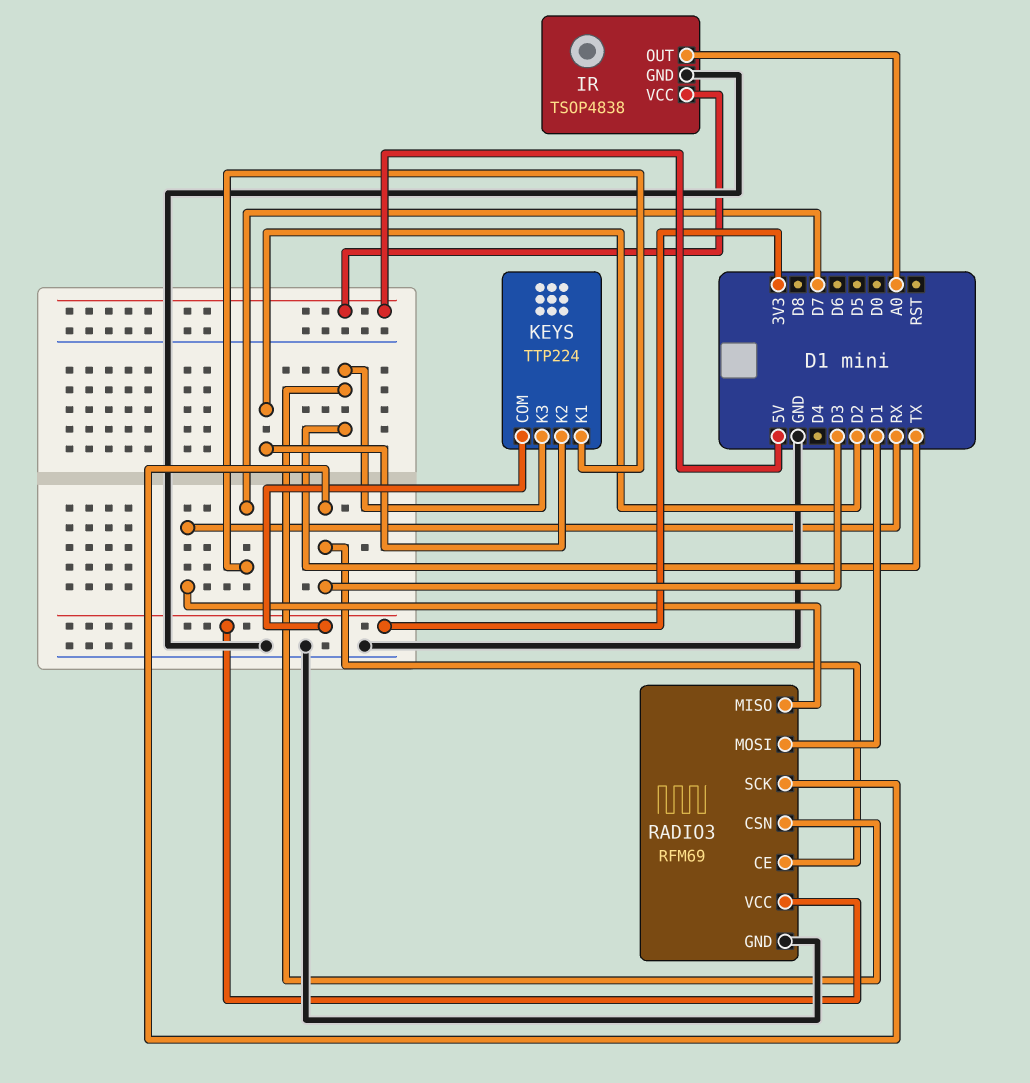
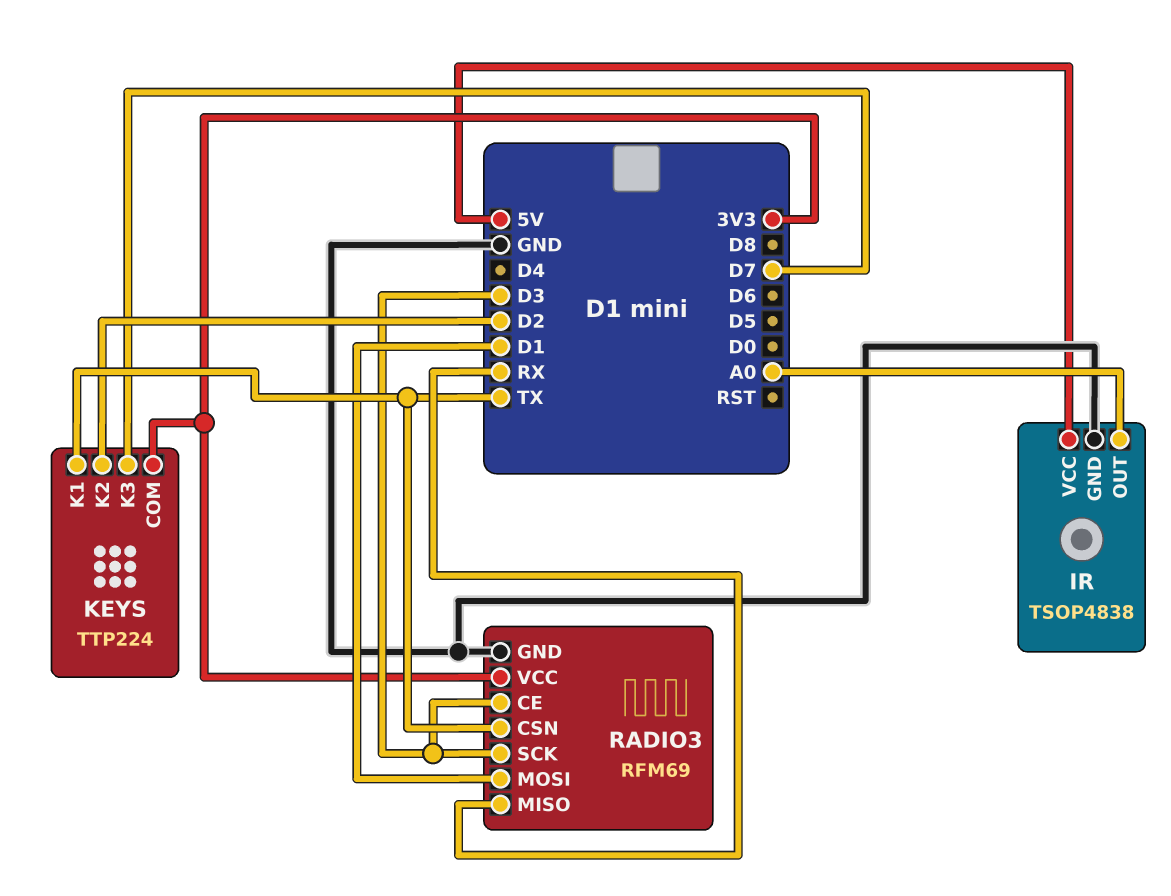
KEYS pin K1: D7 -> TX
KEYS pin K3: TX -> D7

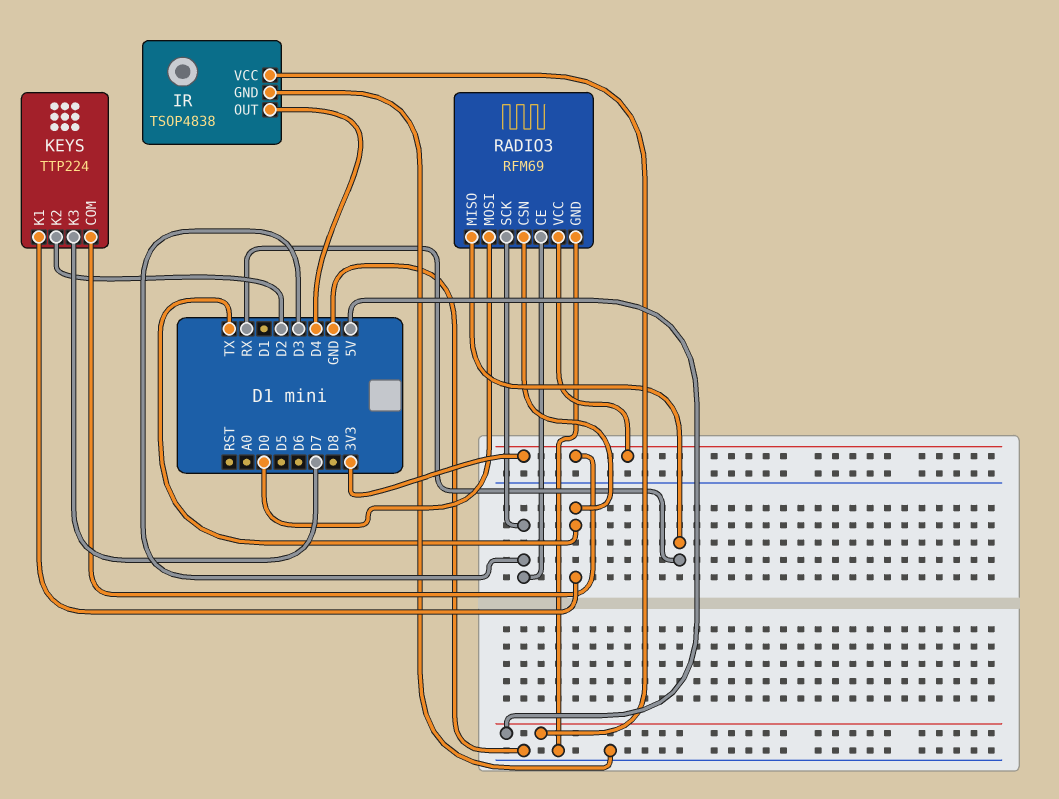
IR pin OUT: A0 -> D4
RADIO3 pin MOSI: D1 -> D0

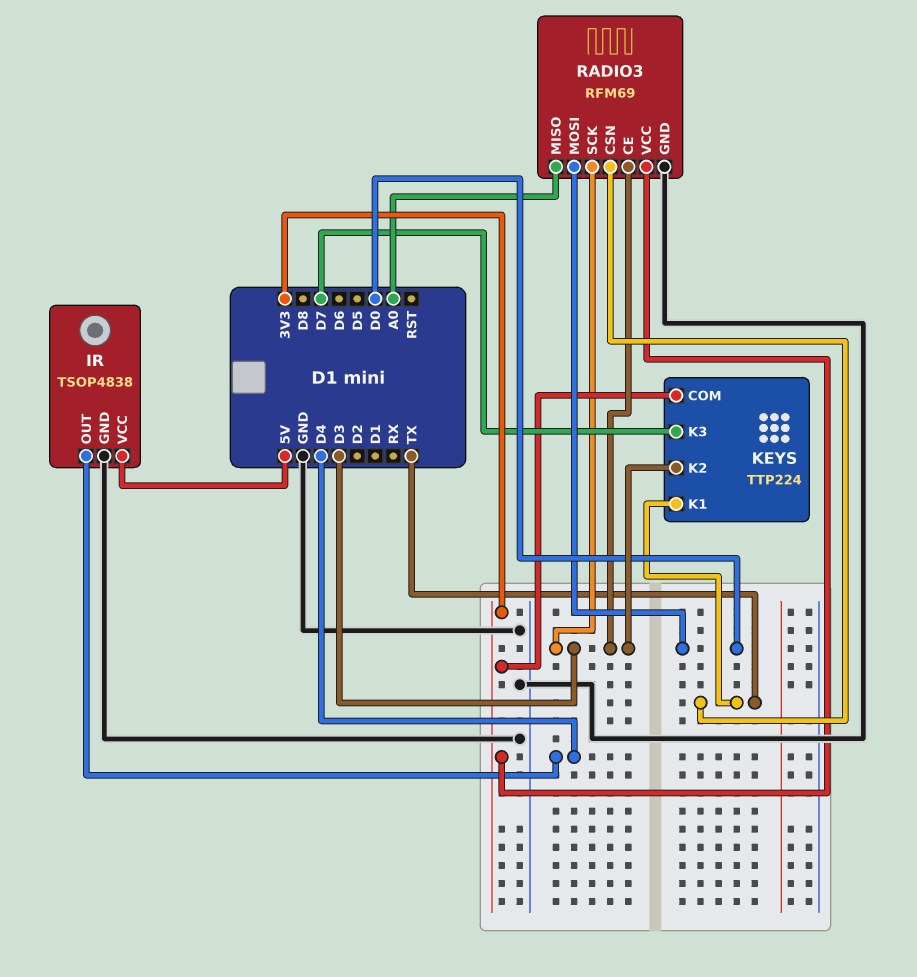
KEYS pin K2: D2 -> D3
RADIO3 pin MISO: RX -> A0

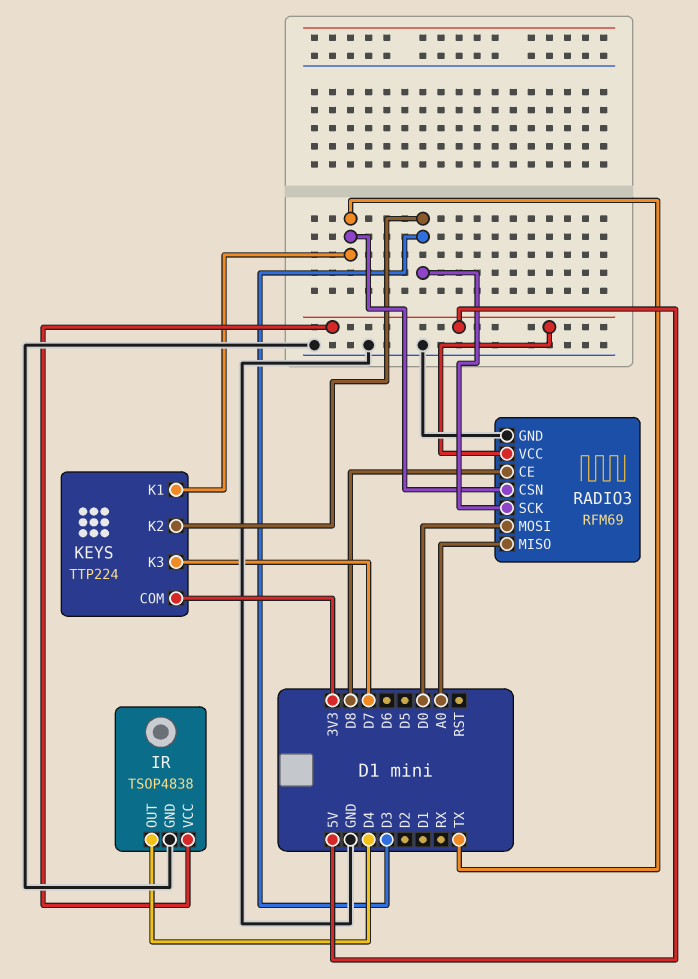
RADIO3 pin CE: D3 -> D8
RADIO3 pin VCC: 3V3 -> 5V

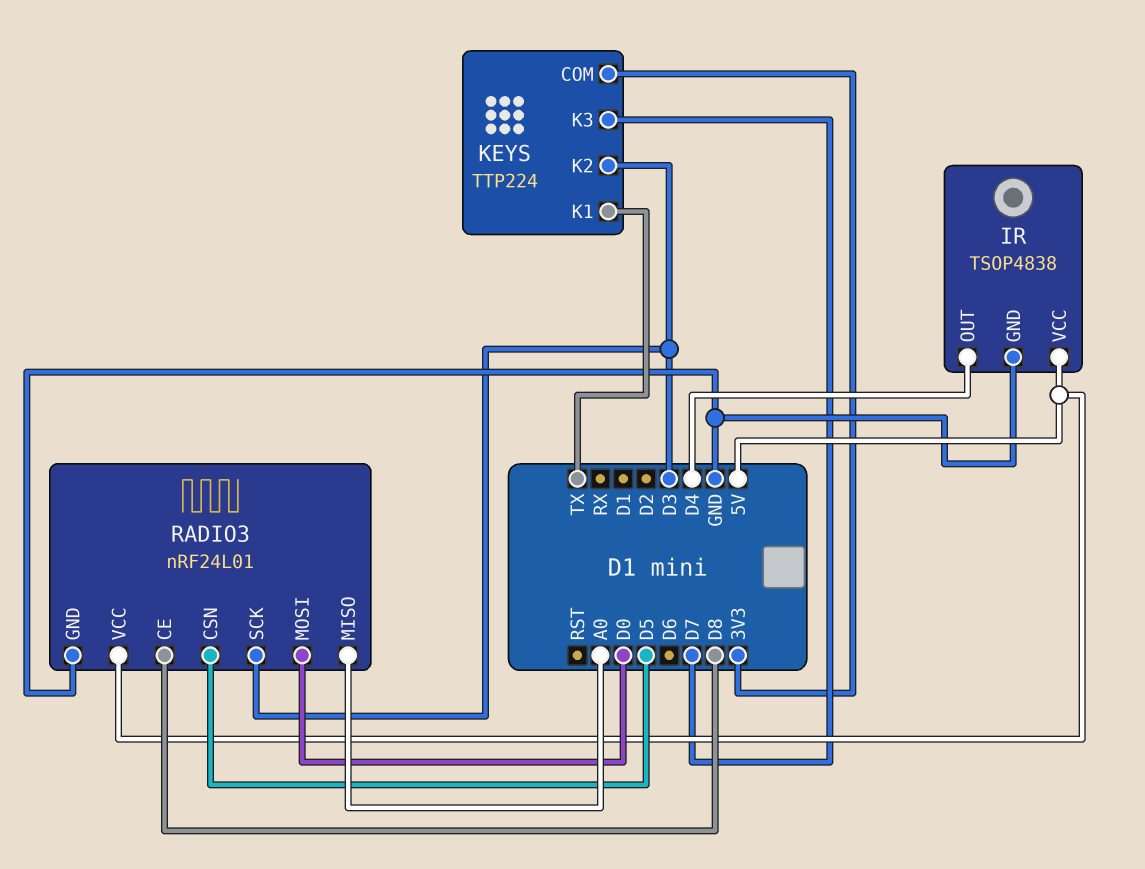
RADIO3: RFM69 -> nRF24L01
RADIO3 pin CSN: TX -> D5

